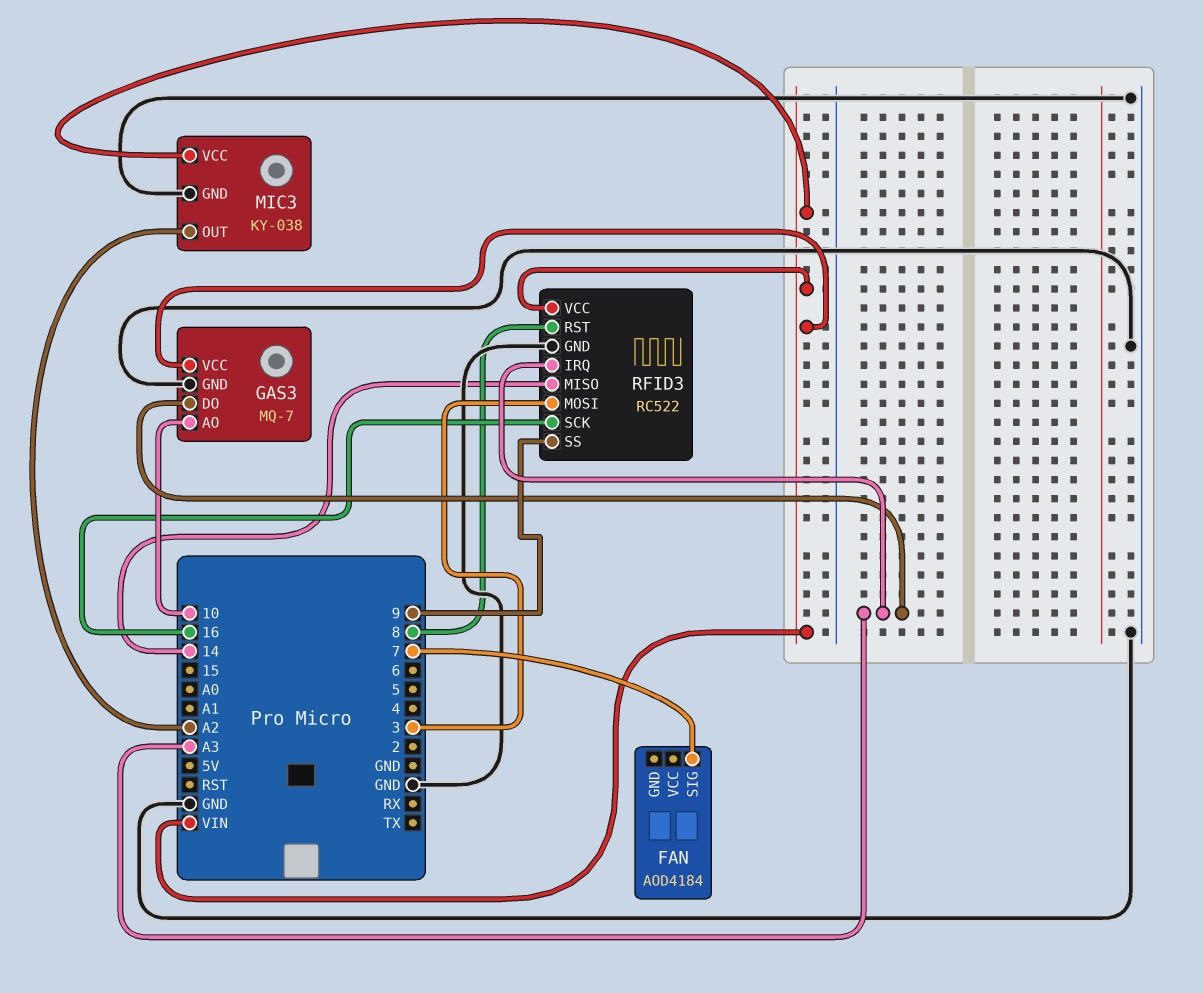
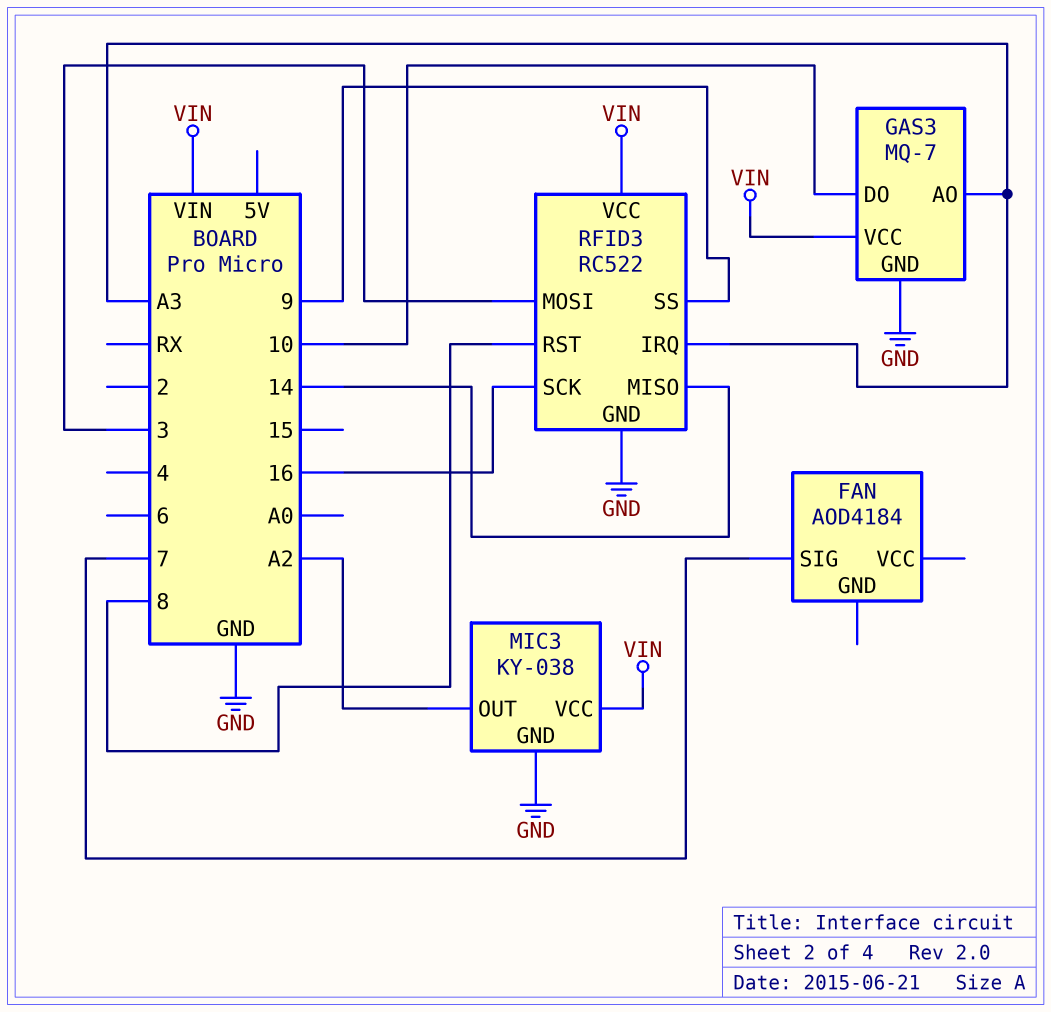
GAS3 pin AO: 10 -> A3
GAS3 pin DO: A3 -> 10

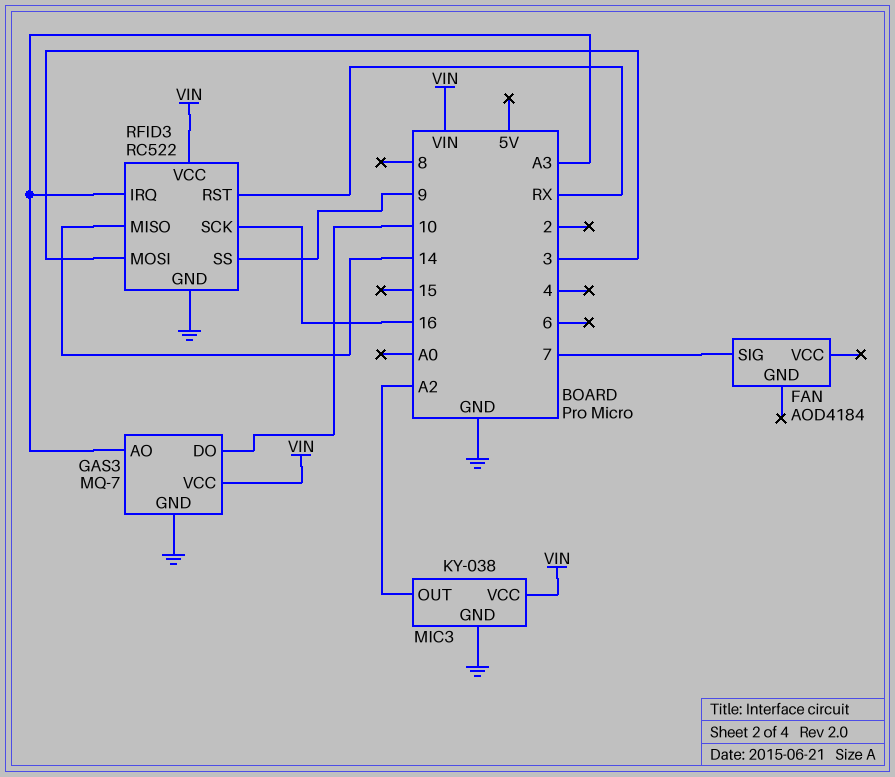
RFID3 pin RST: 8 -> RX

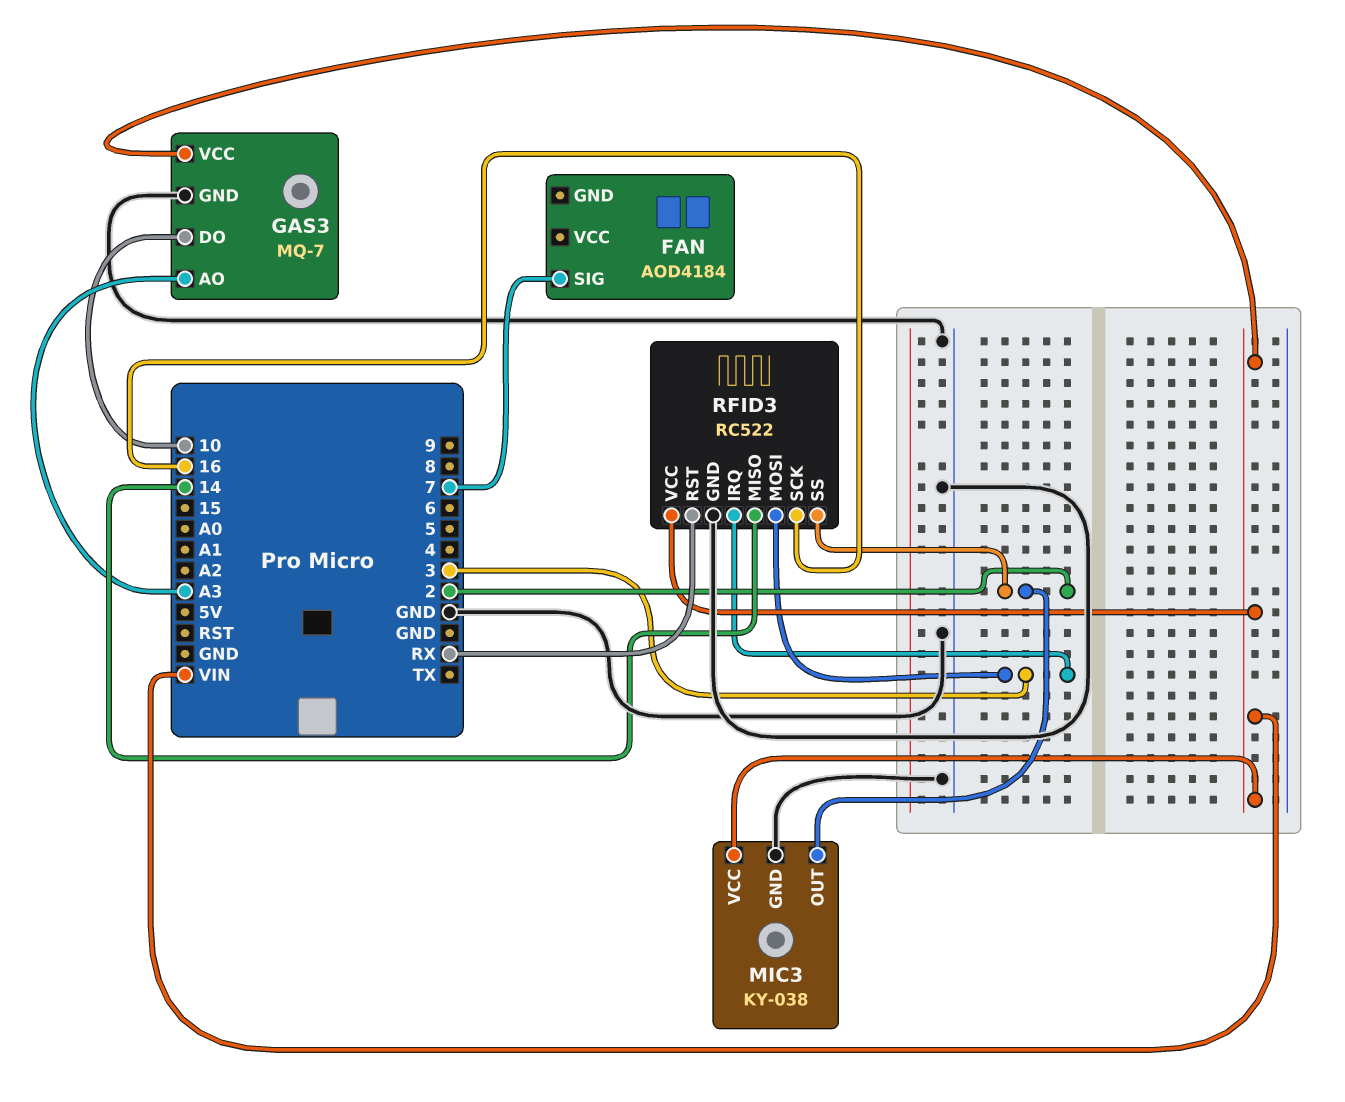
MIC3 pin OUT: A2 -> 2
RFID3 pin IRQ: A3 -> 3
RFID3 pin SS: 9 -> 2

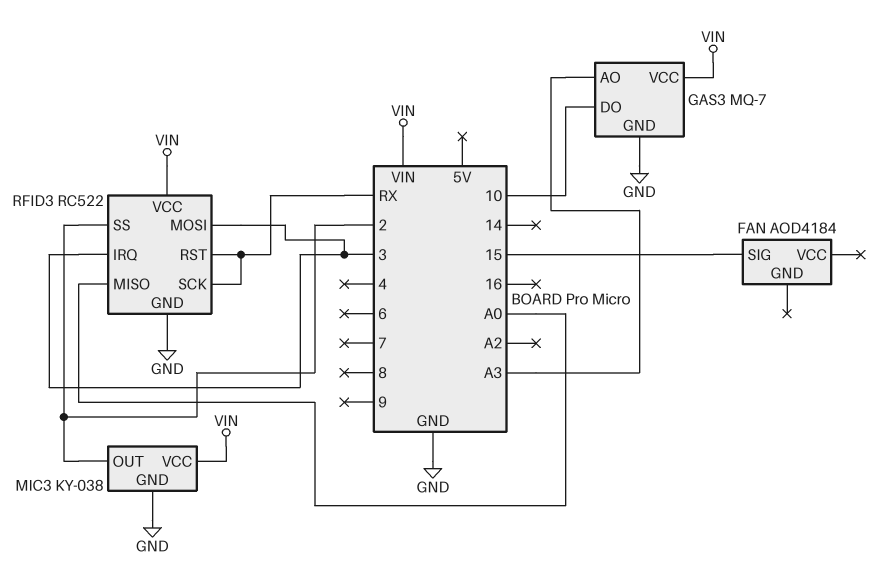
FAN pin SIG: 7 -> 15
RFID3 pin MISO: 14 -> A0
RFID3 pin SCK: 16 -> RX

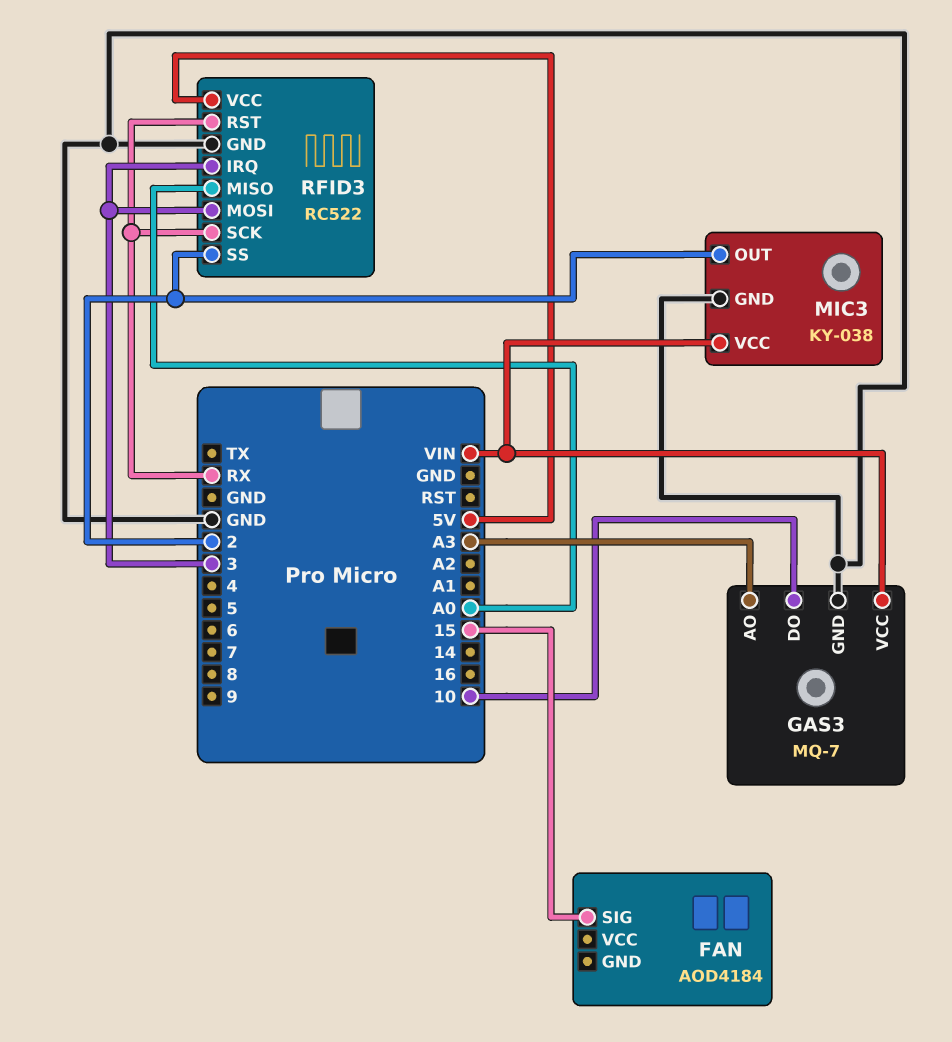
RFID3 pin VCC: VIN -> 5V

